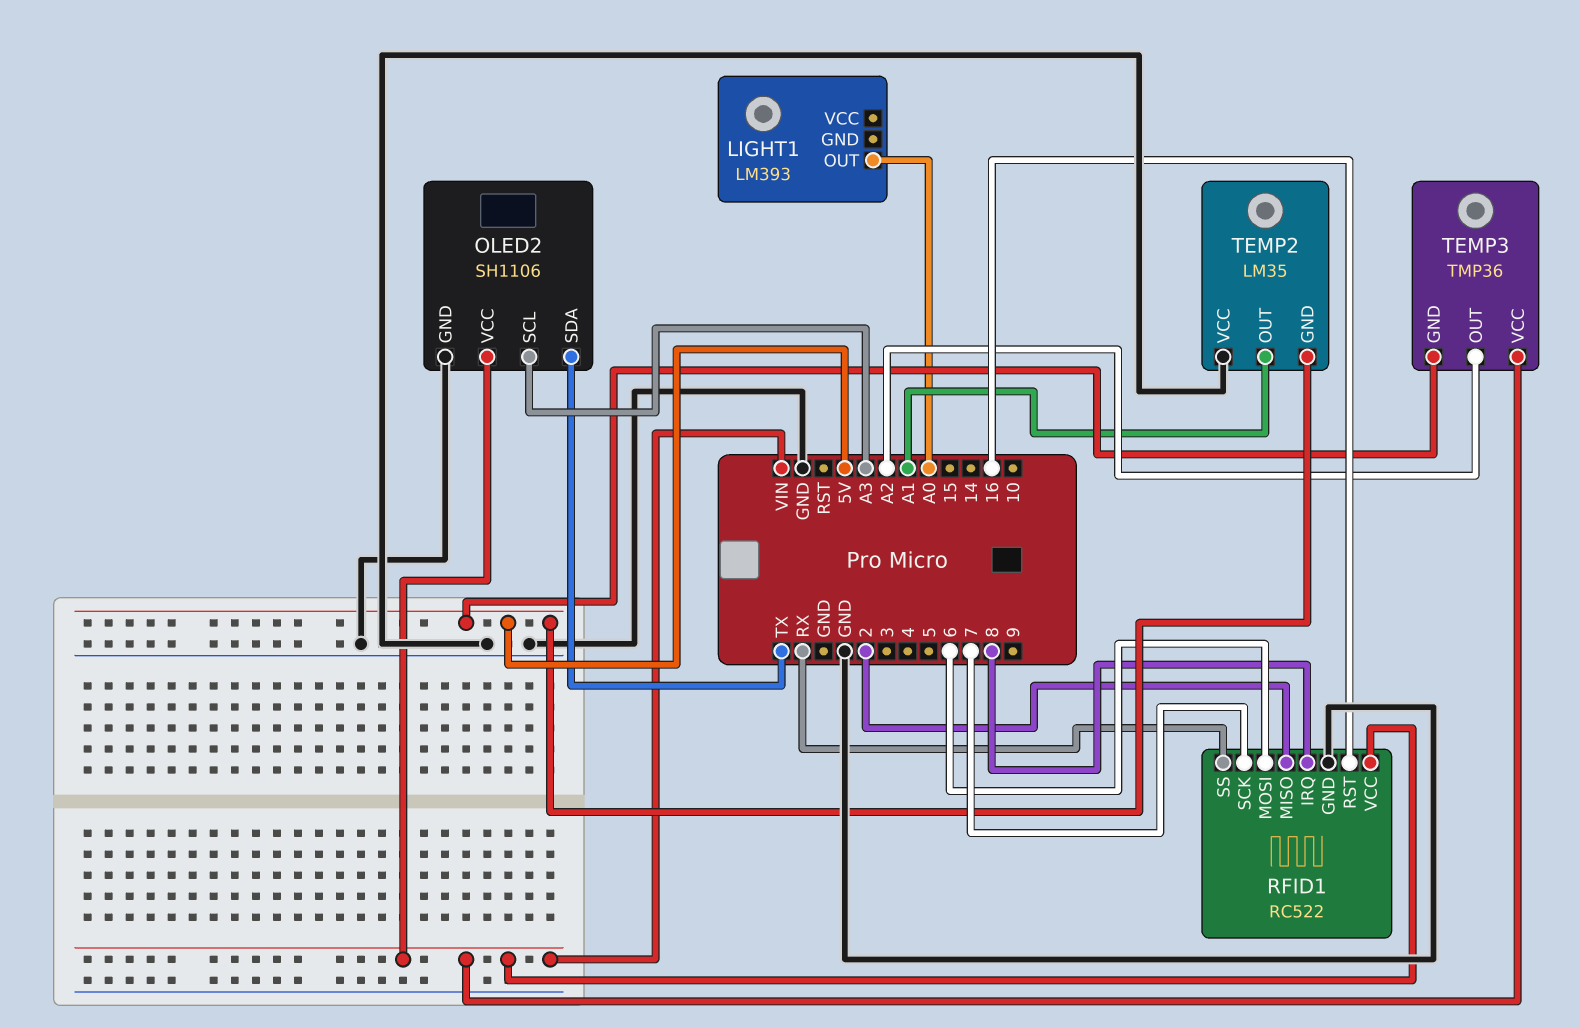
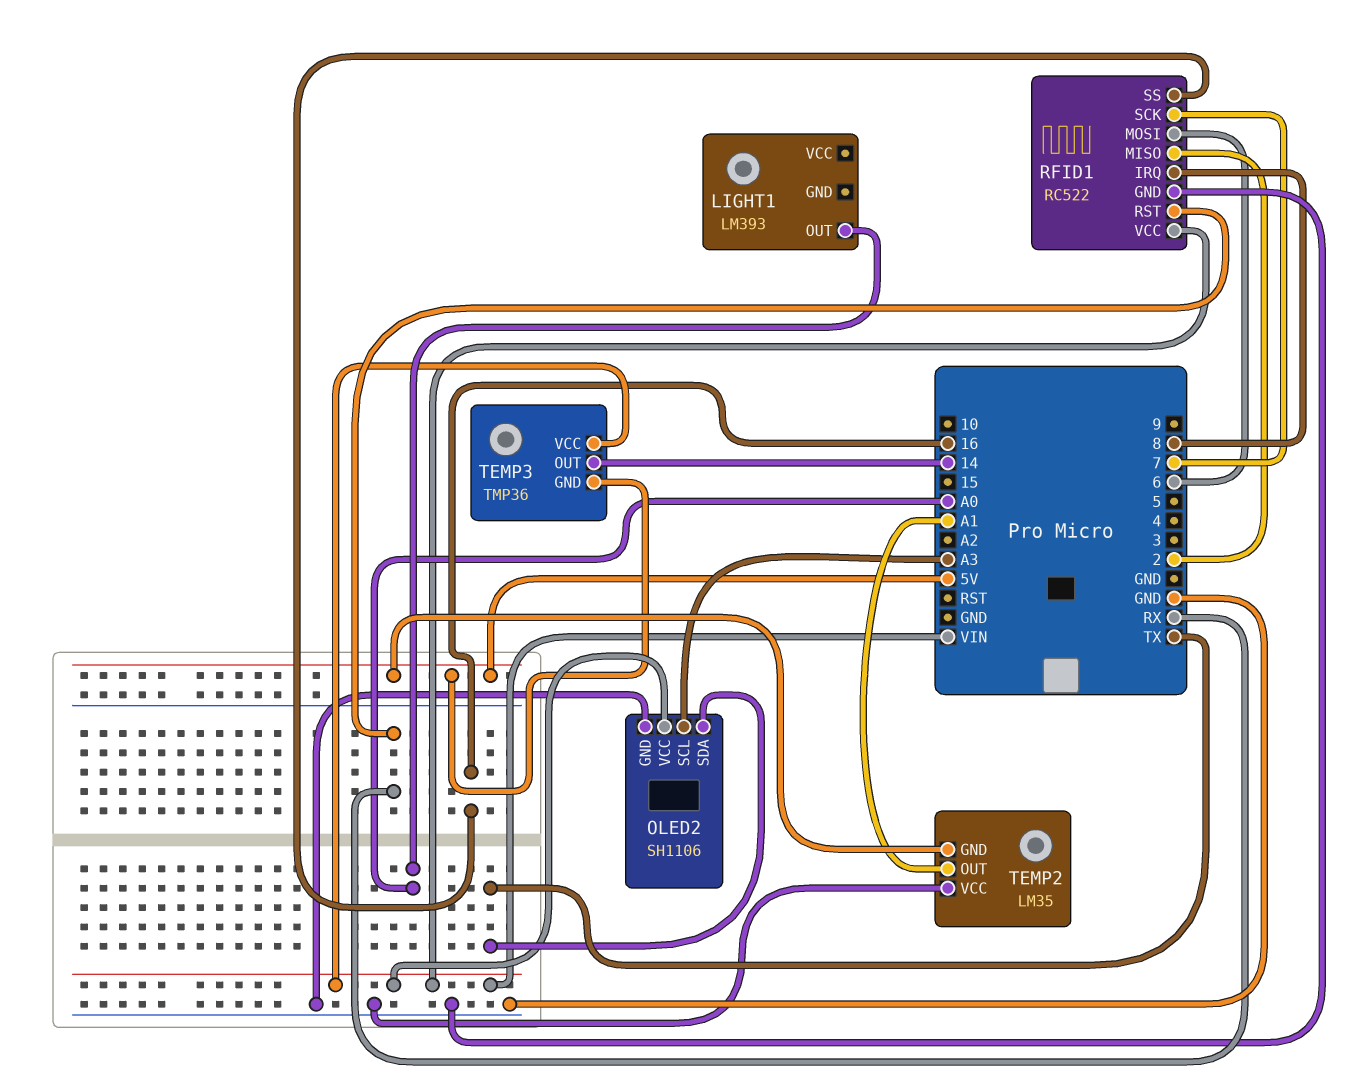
RFID1 pin RST: 16 -> RX
RFID1 pin SS: RX -> 16
TEMP3 pin OUT: A2 -> 14

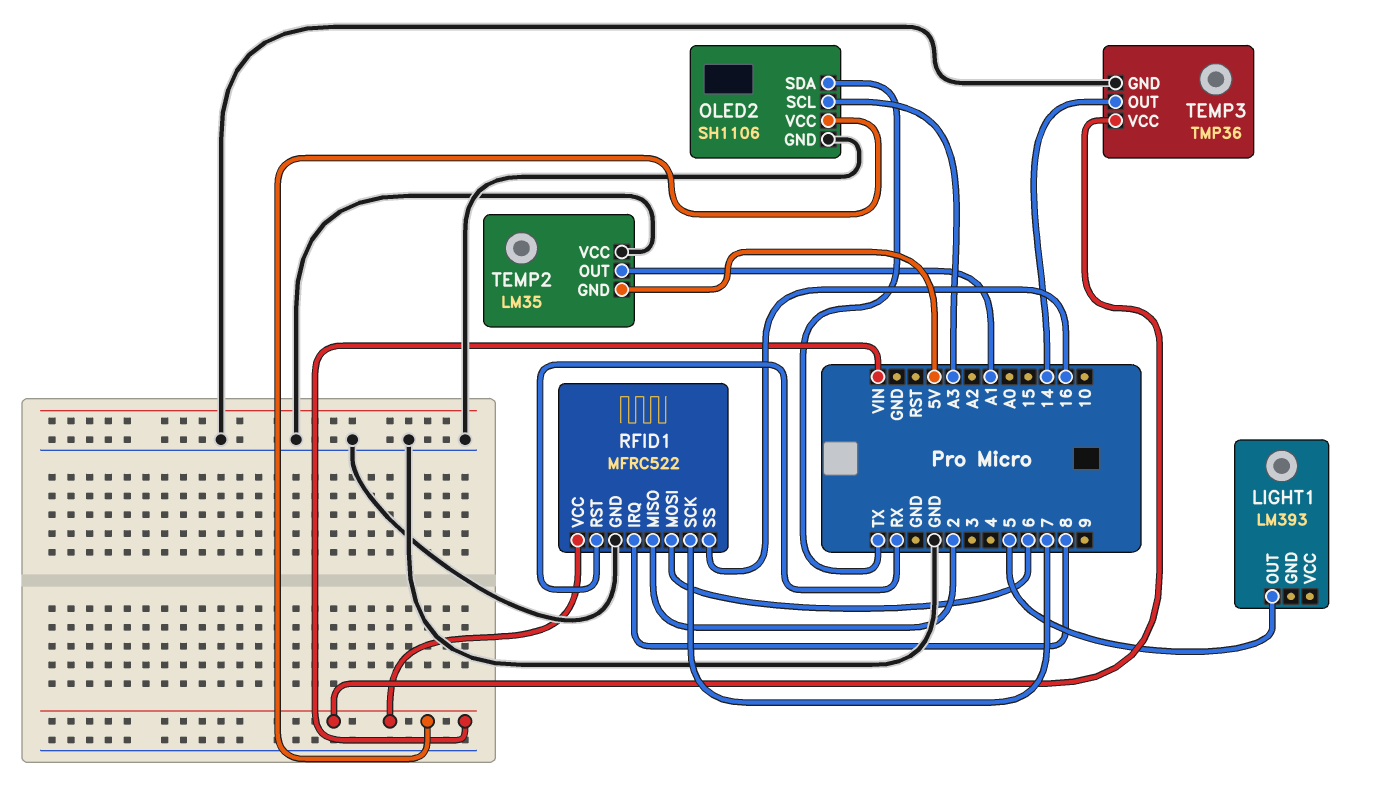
LIGHT1 pin OUT: A0 -> 5
RFID1: RC522 -> MFRC522
TEMP3 pin GND: 5V -> GND

